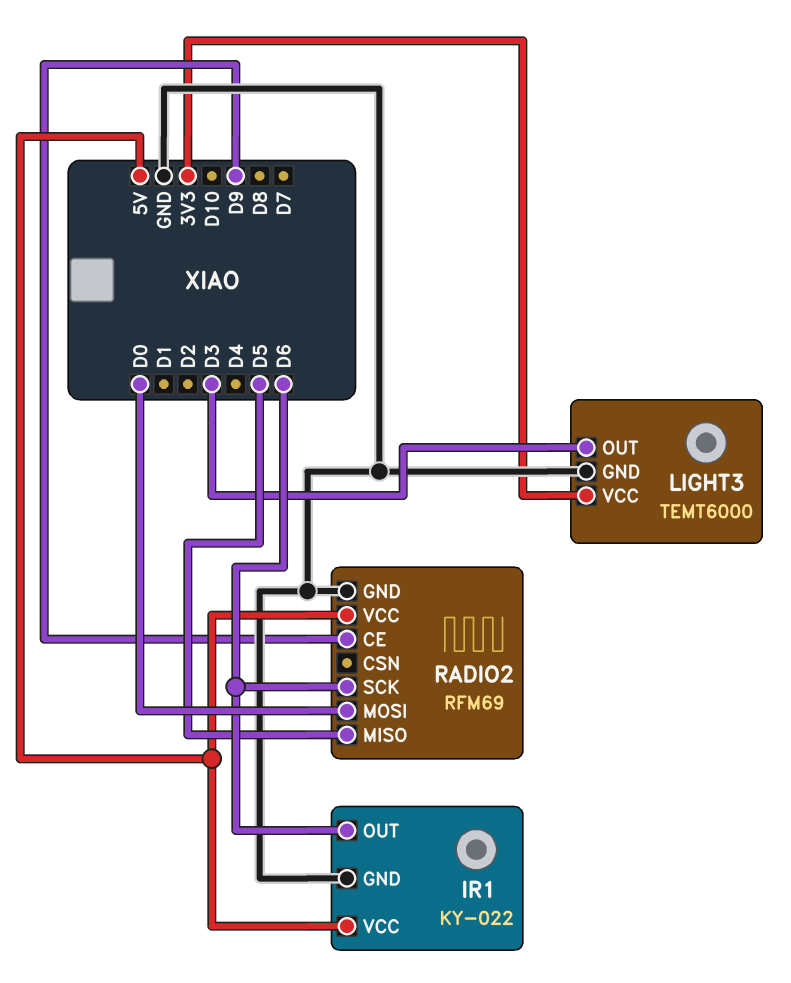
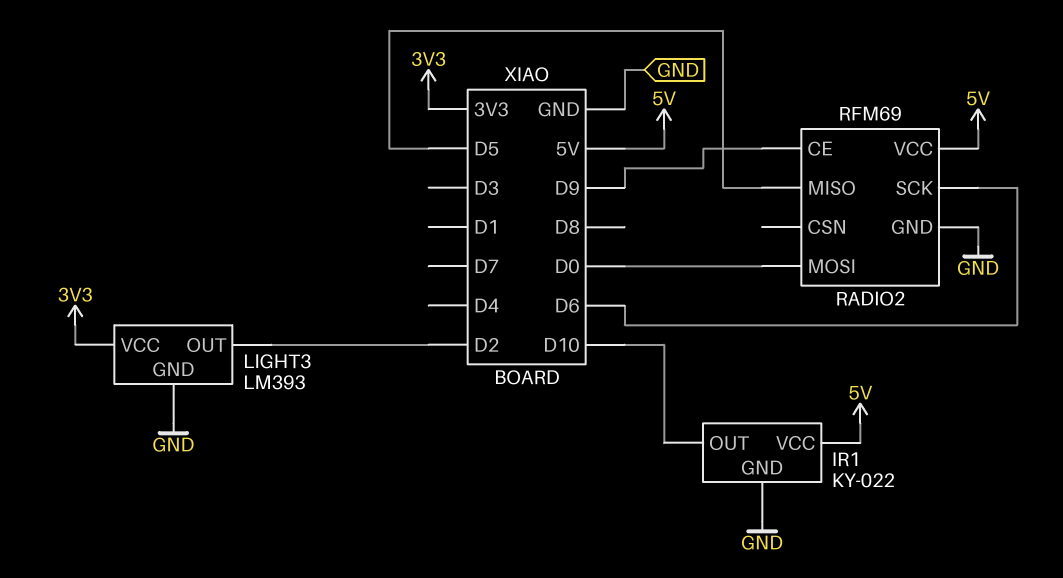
IR1 pin OUT: D6 -> D10
LIGHT3: TEMT6000 -> LM393
LIGHT3 pin OUT: D3 -> D2

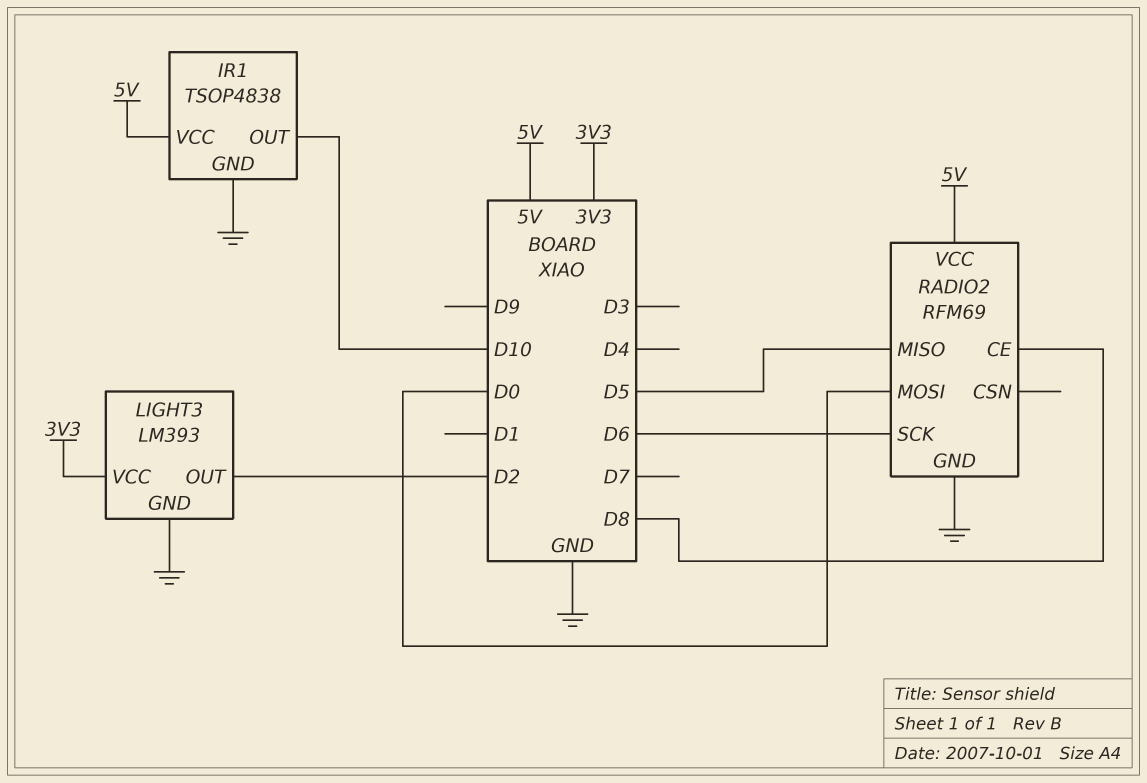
IR1: KY-022 -> TSOP4838
RADIO2 pin CE: D9 -> D8

